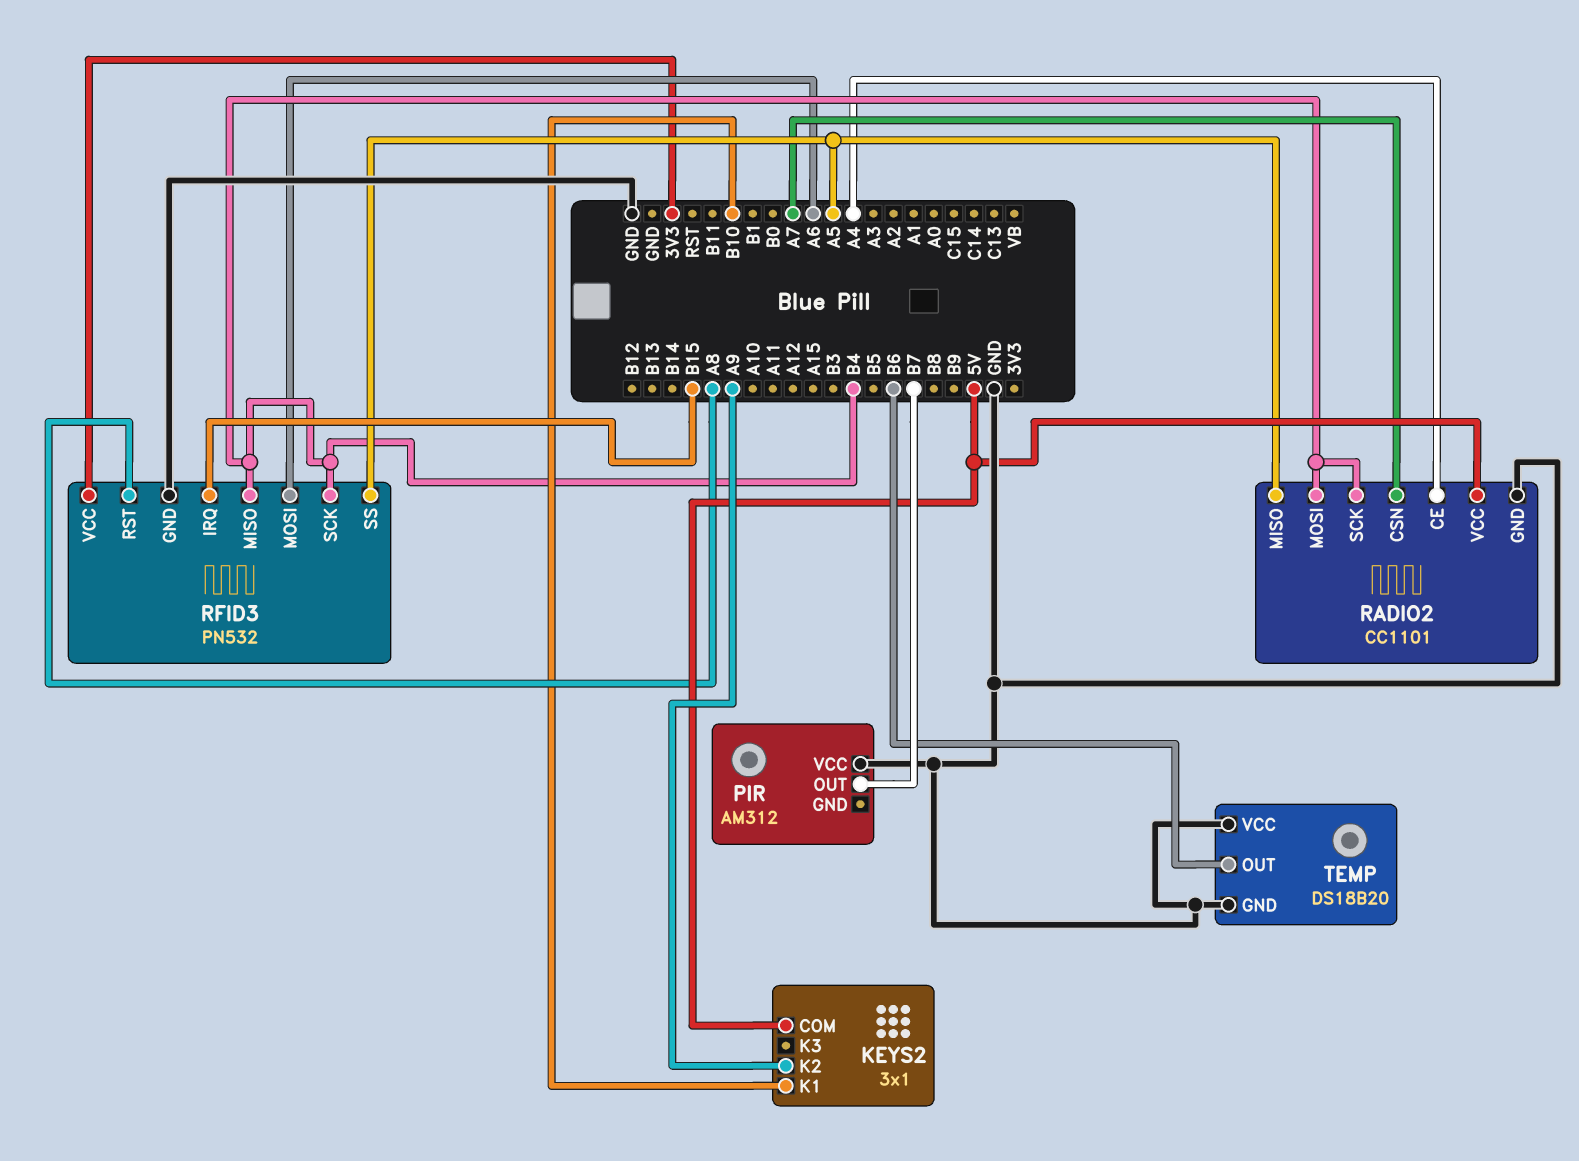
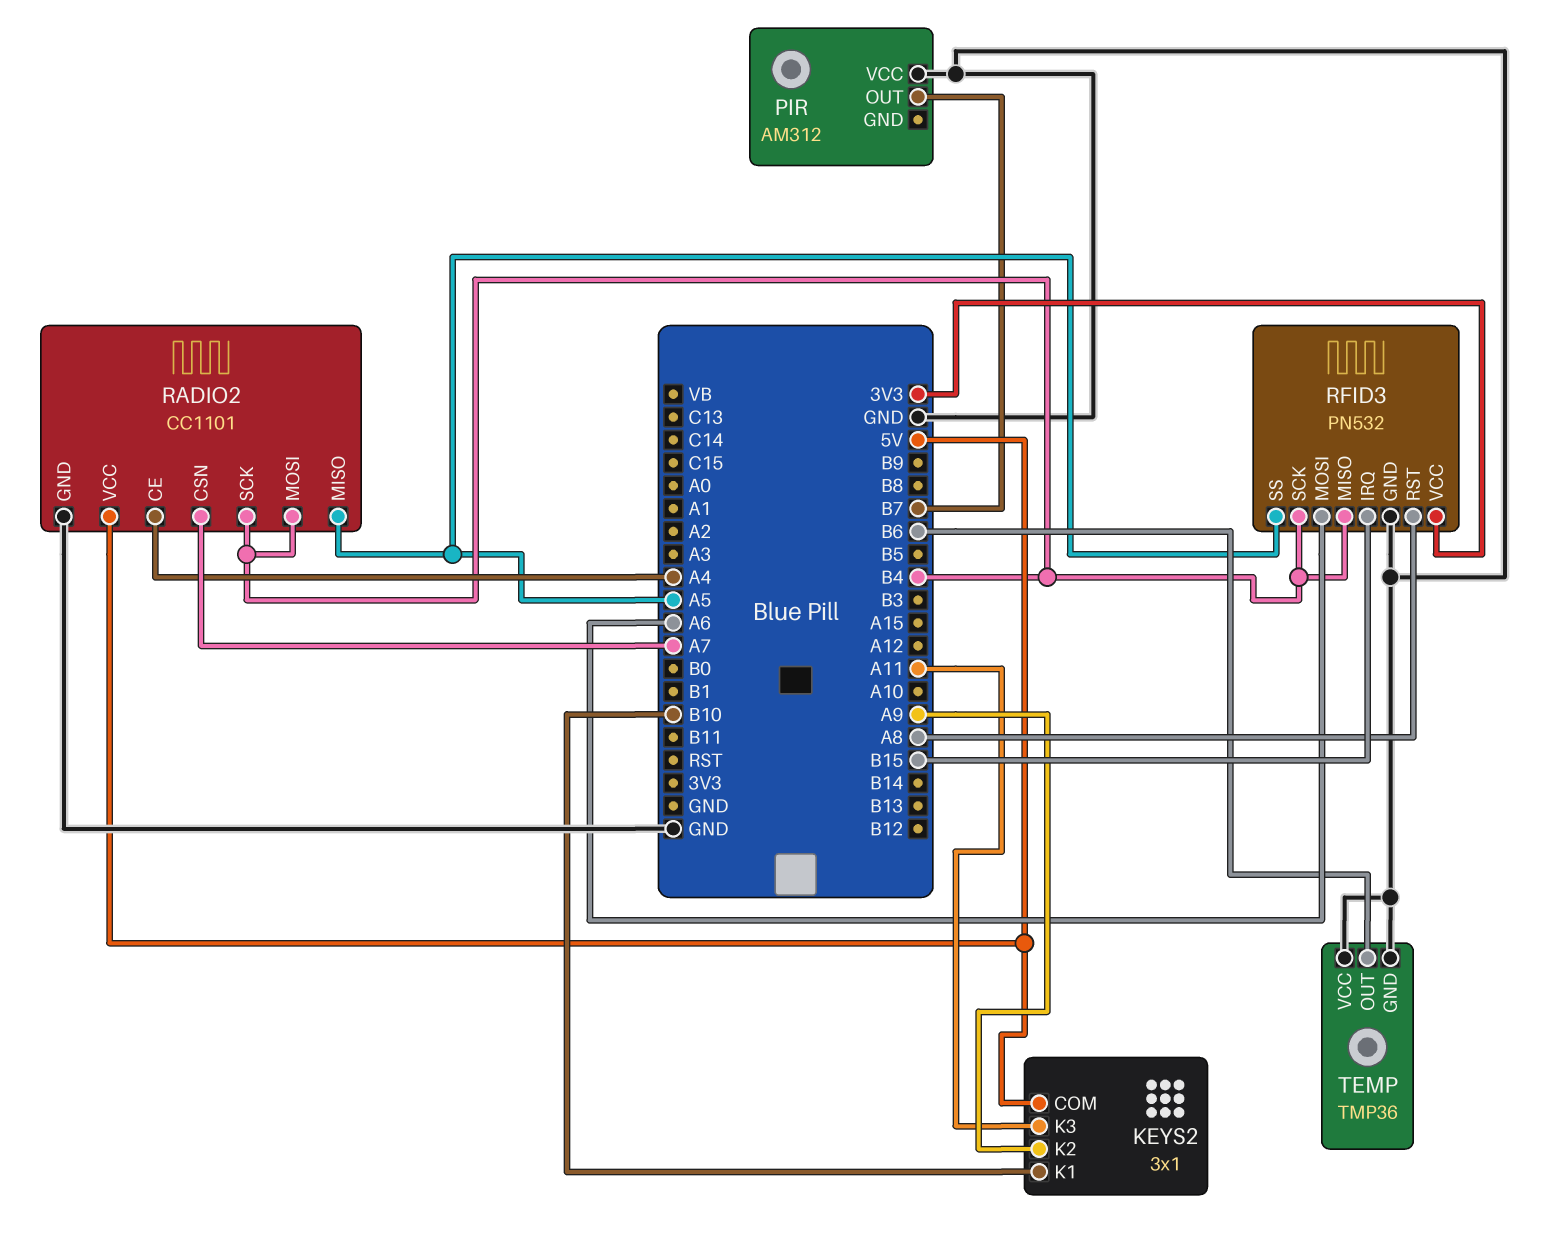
KEYS2 pin K3: none -> A11
TEMP: DS18B20 -> TMP36

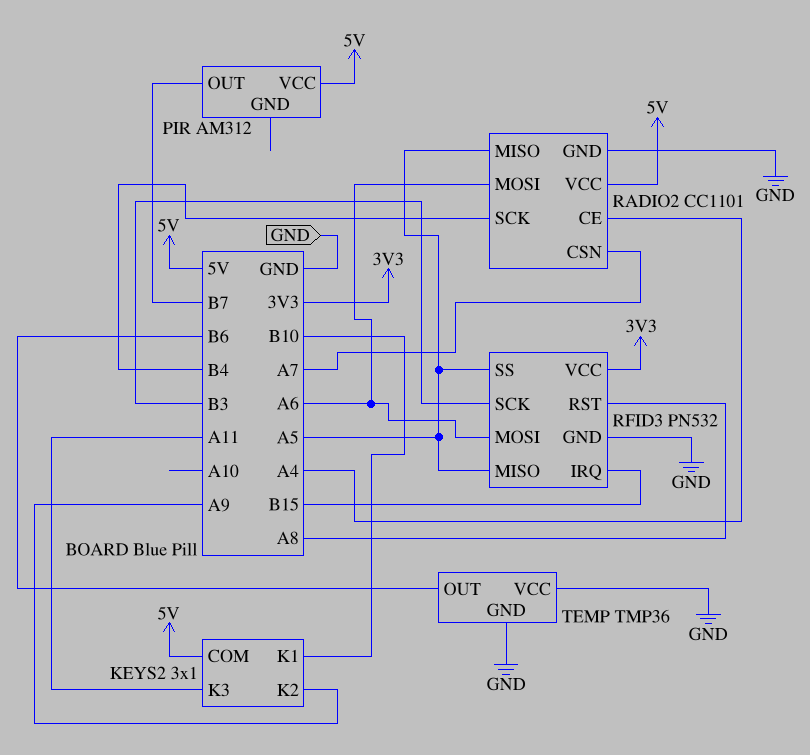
PIR pin VCC: GND -> 5V
RADIO2 pin MOSI: B4 -> A6
RFID3 pin MISO: B4 -> A5
RFID3 pin SCK: B4 -> B3

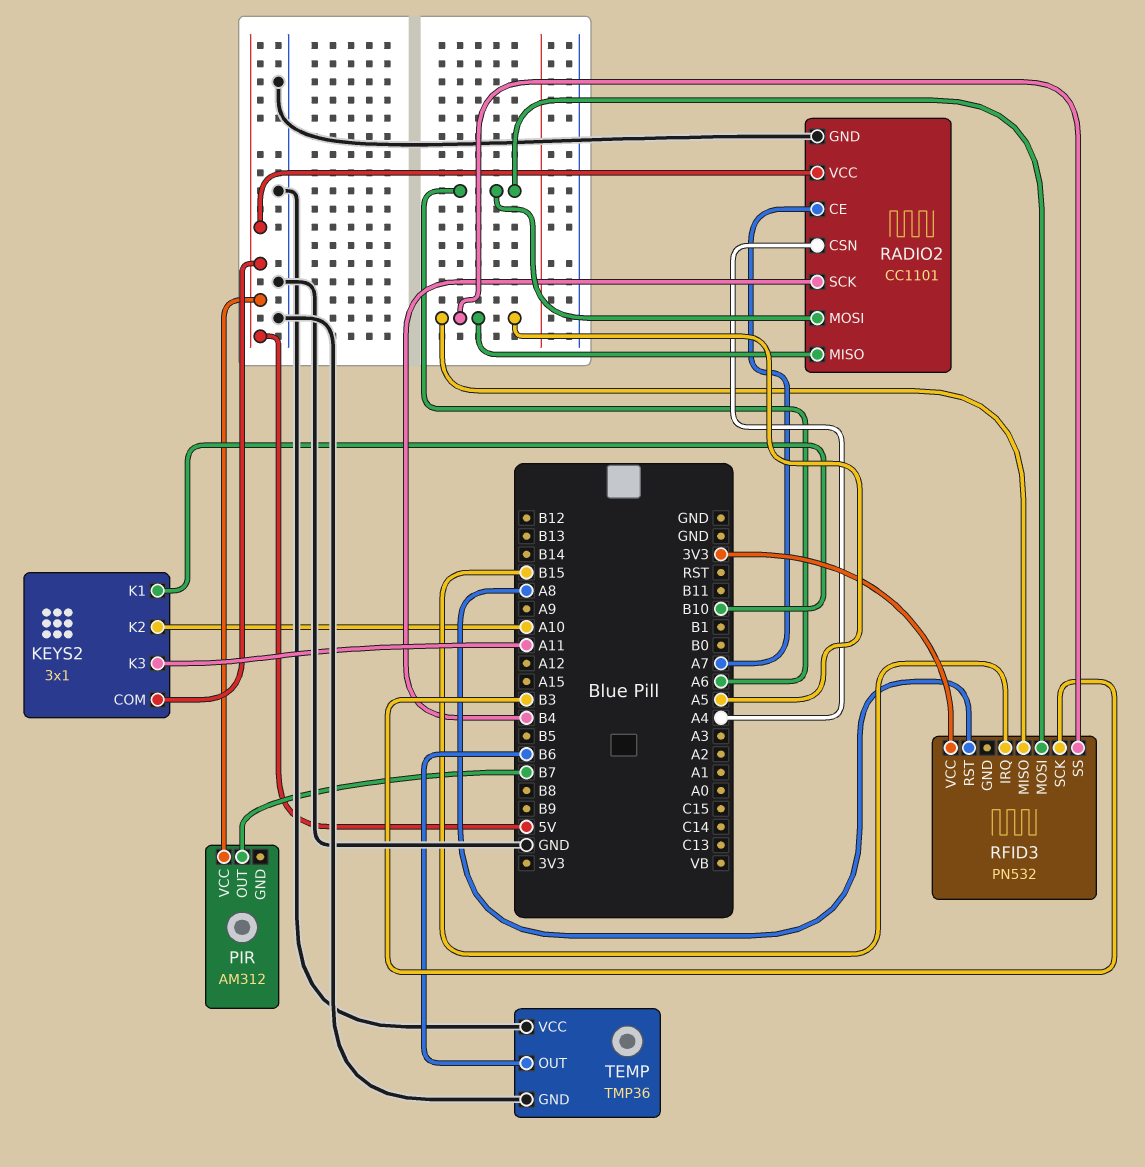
KEYS2 pin K2: A9 -> A10
RADIO2 pin CE: A4 -> A7
RADIO2 pin CSN: A7 -> A4
RFID3 pin GND: GND -> none

